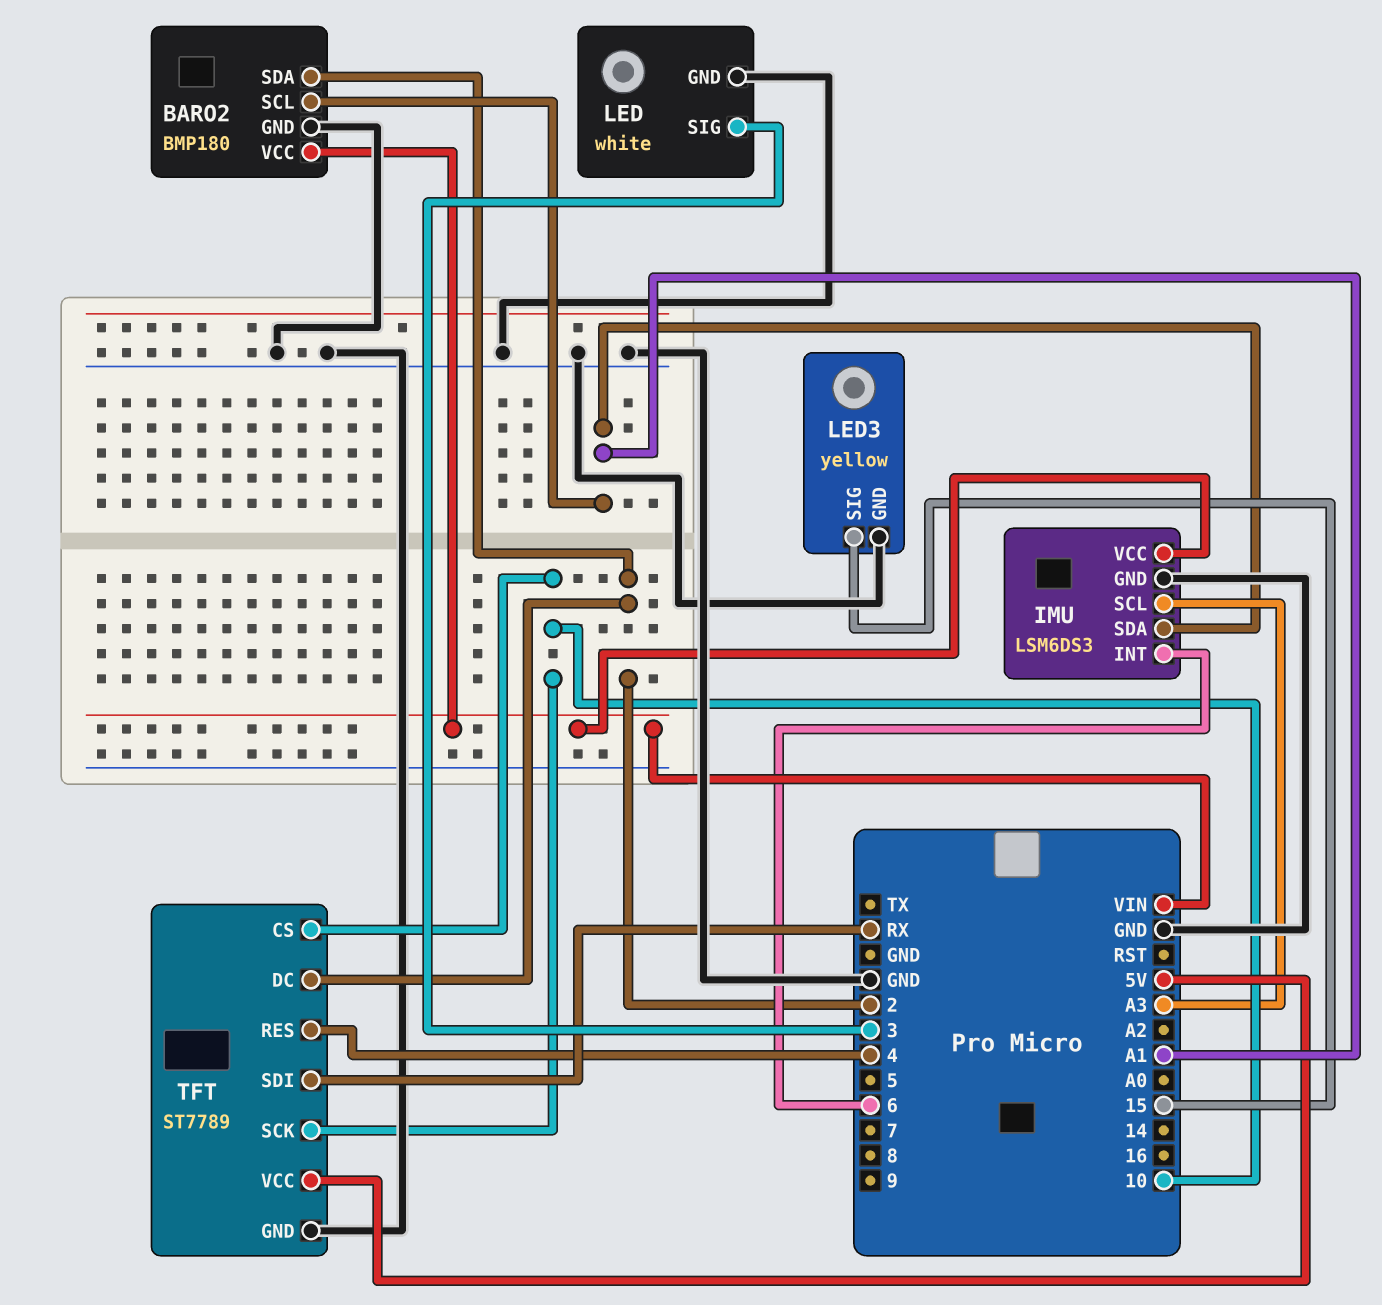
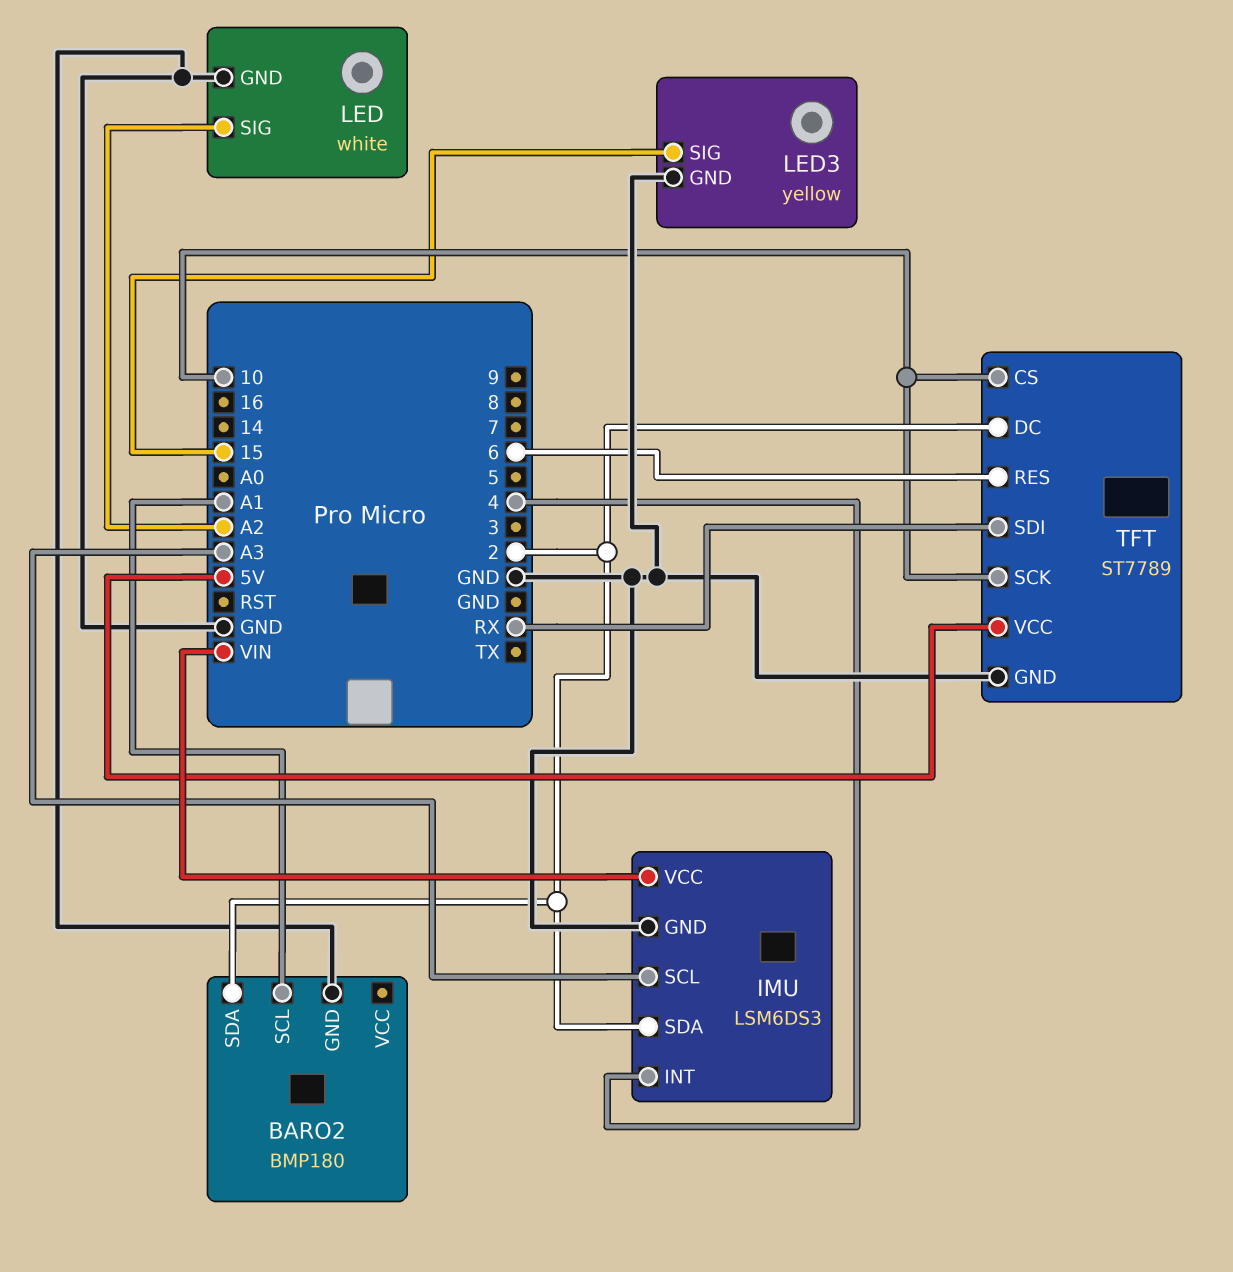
BARO2 pin VCC: VIN -> none
IMU pin INT: 6 -> 4
IMU pin SDA: A1 -> 2
LED pin SIG: 3 -> A2
TFT pin RES: 4 -> 6

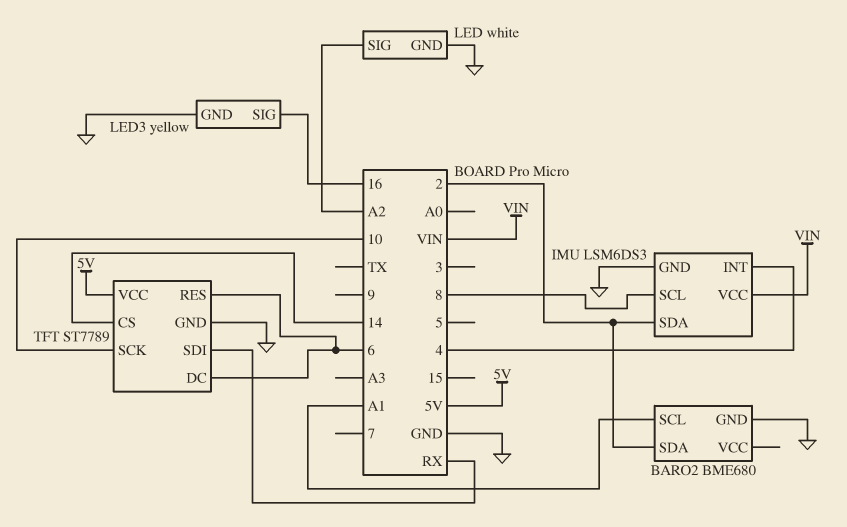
BARO2: BMP180 -> BME680
IMU pin SCL: A3 -> 8
LED3 pin SIG: 15 -> 16
TFT pin CS: 10 -> 14
TFT pin DC: 2 -> 6

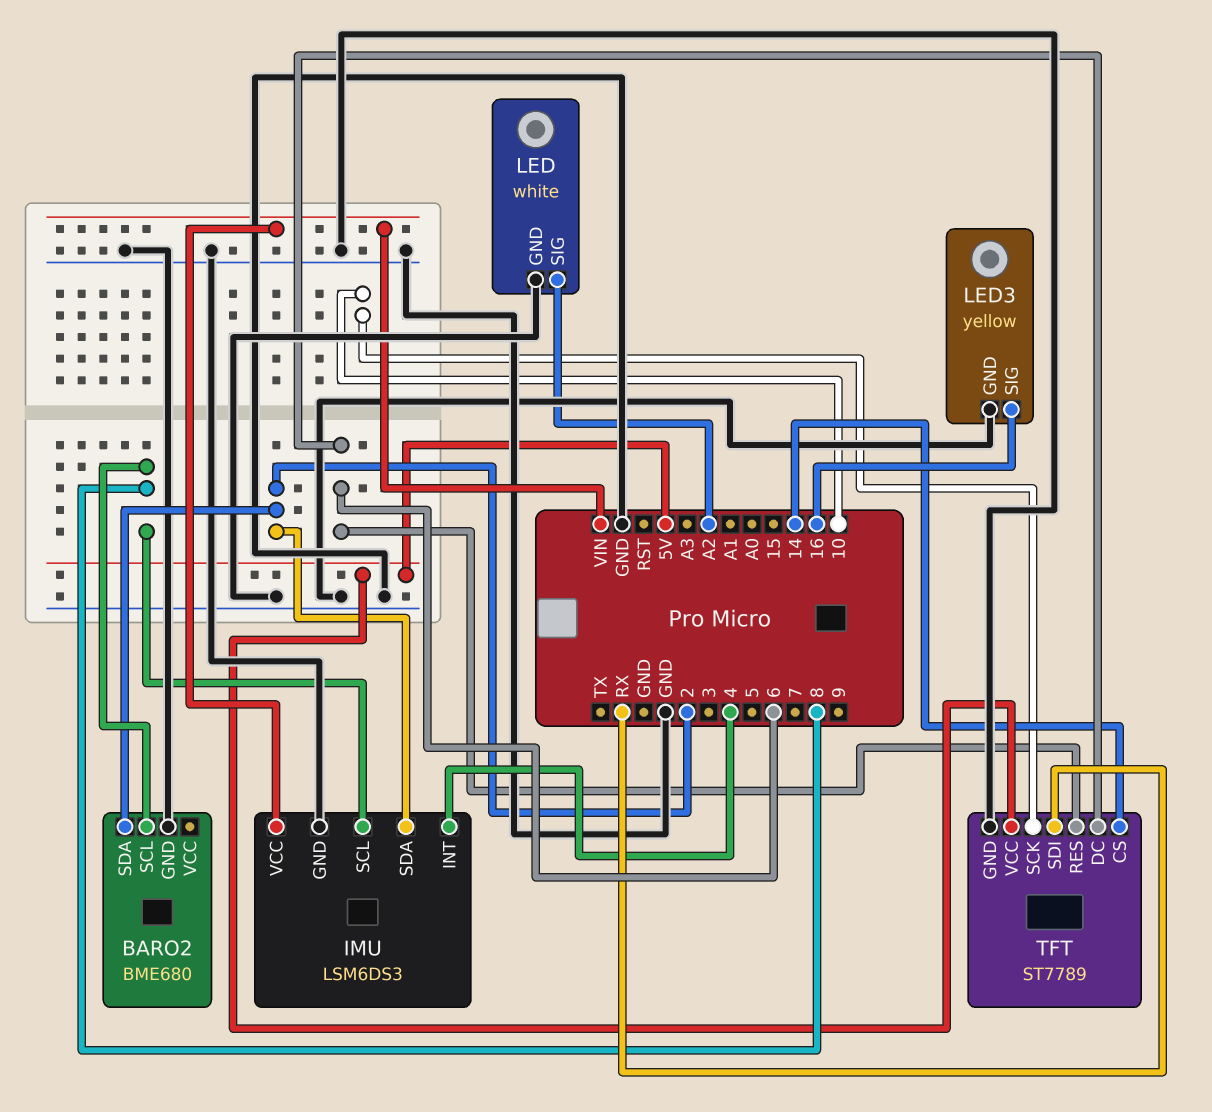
BARO2 pin SCL: A1 -> 8

